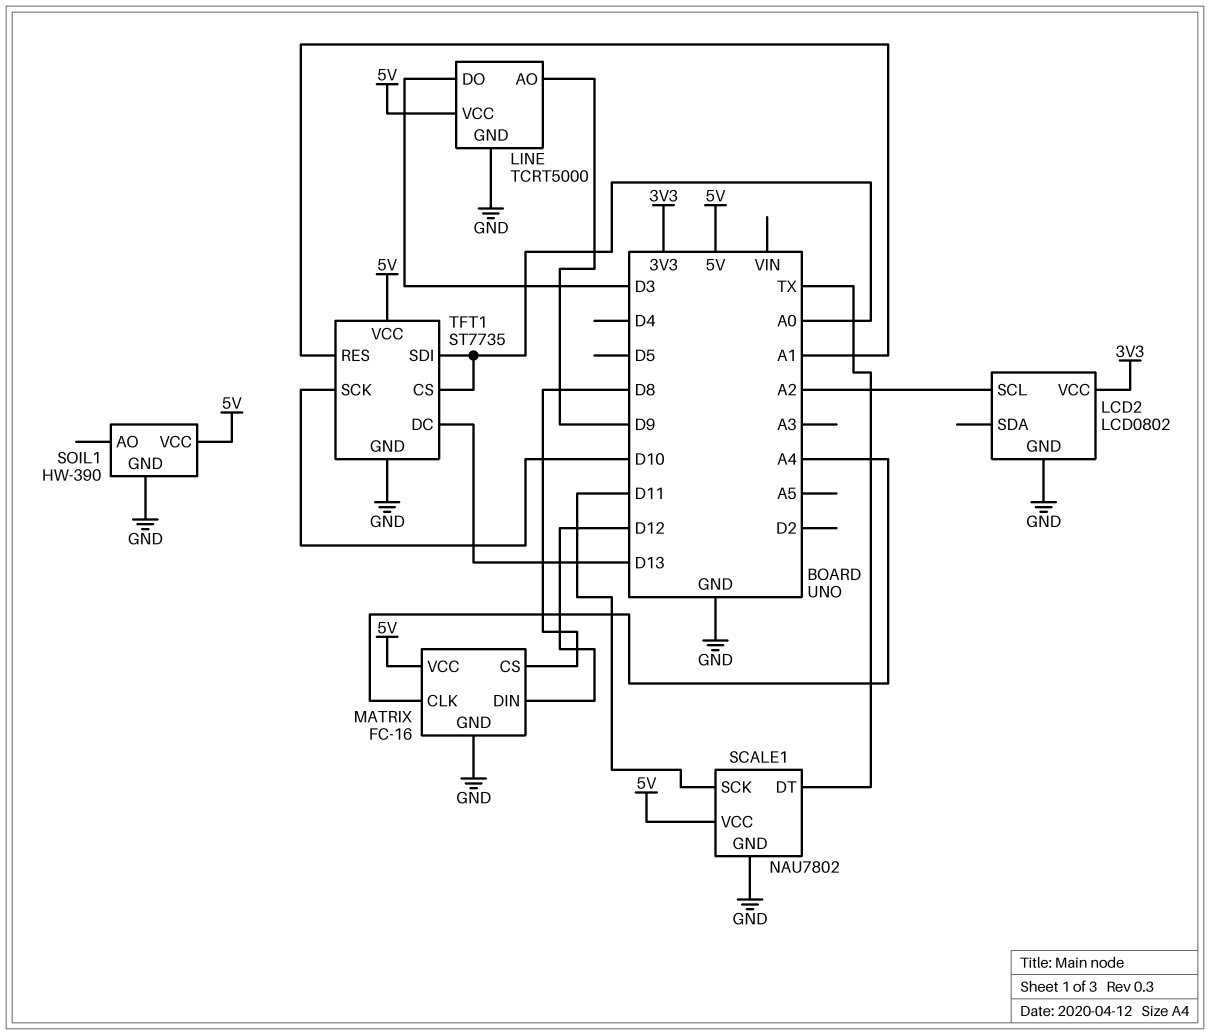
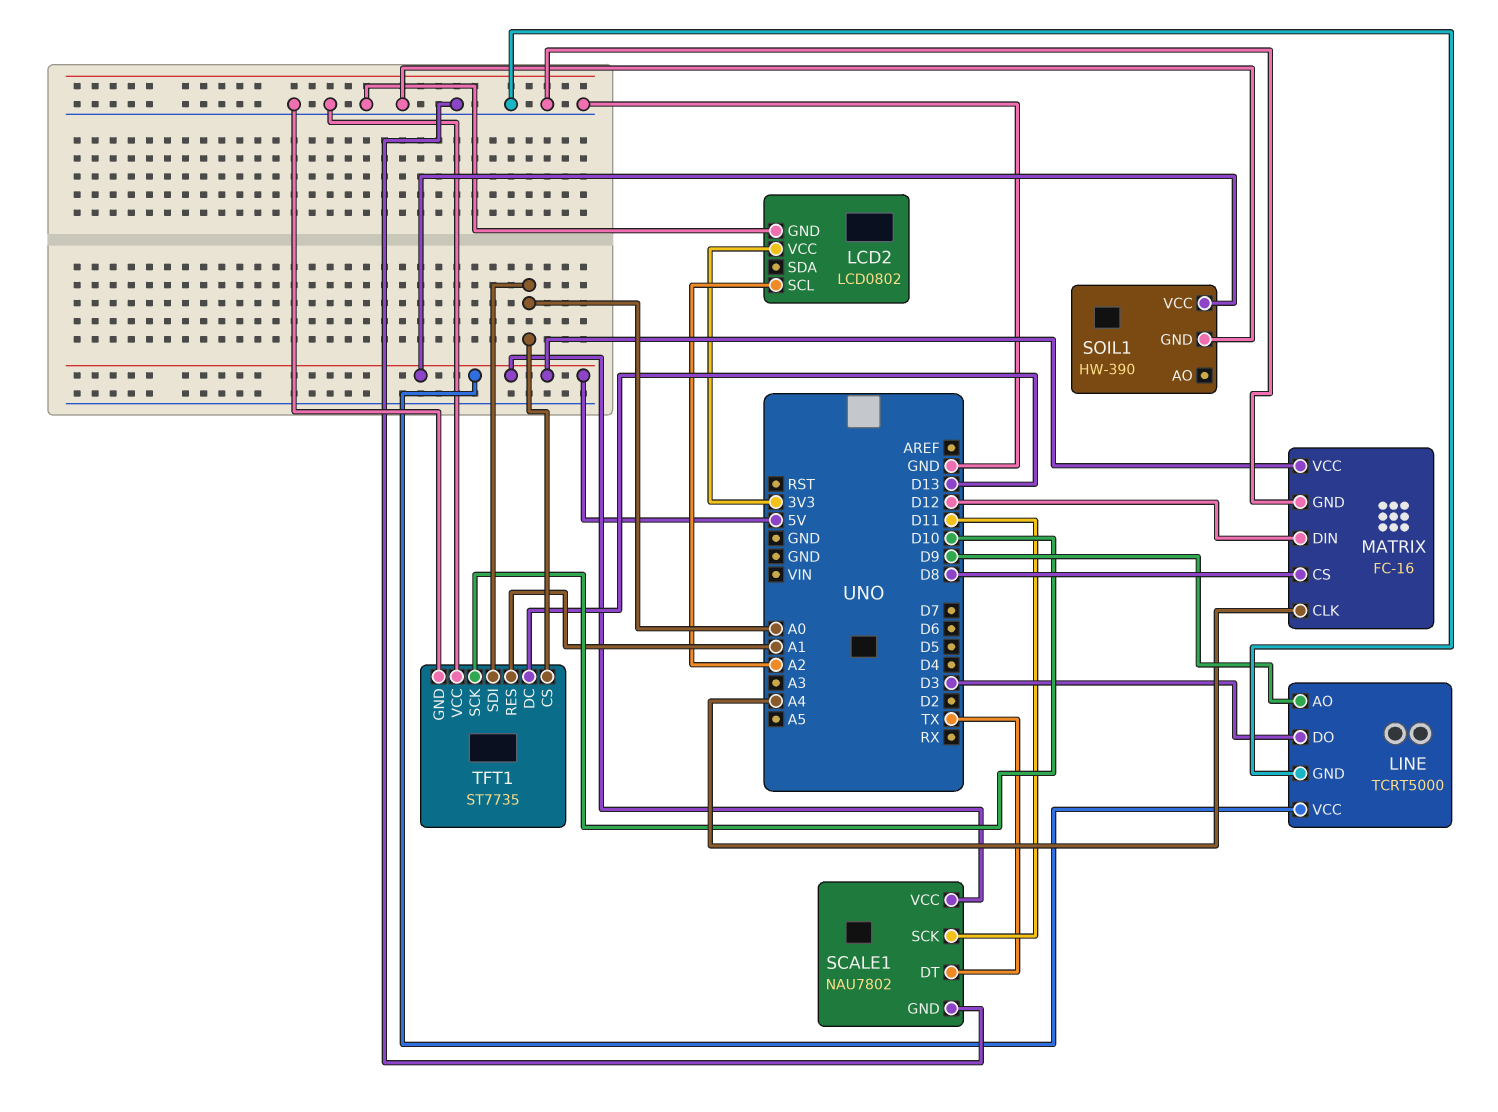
TFT1 pin VCC: 5V -> GND

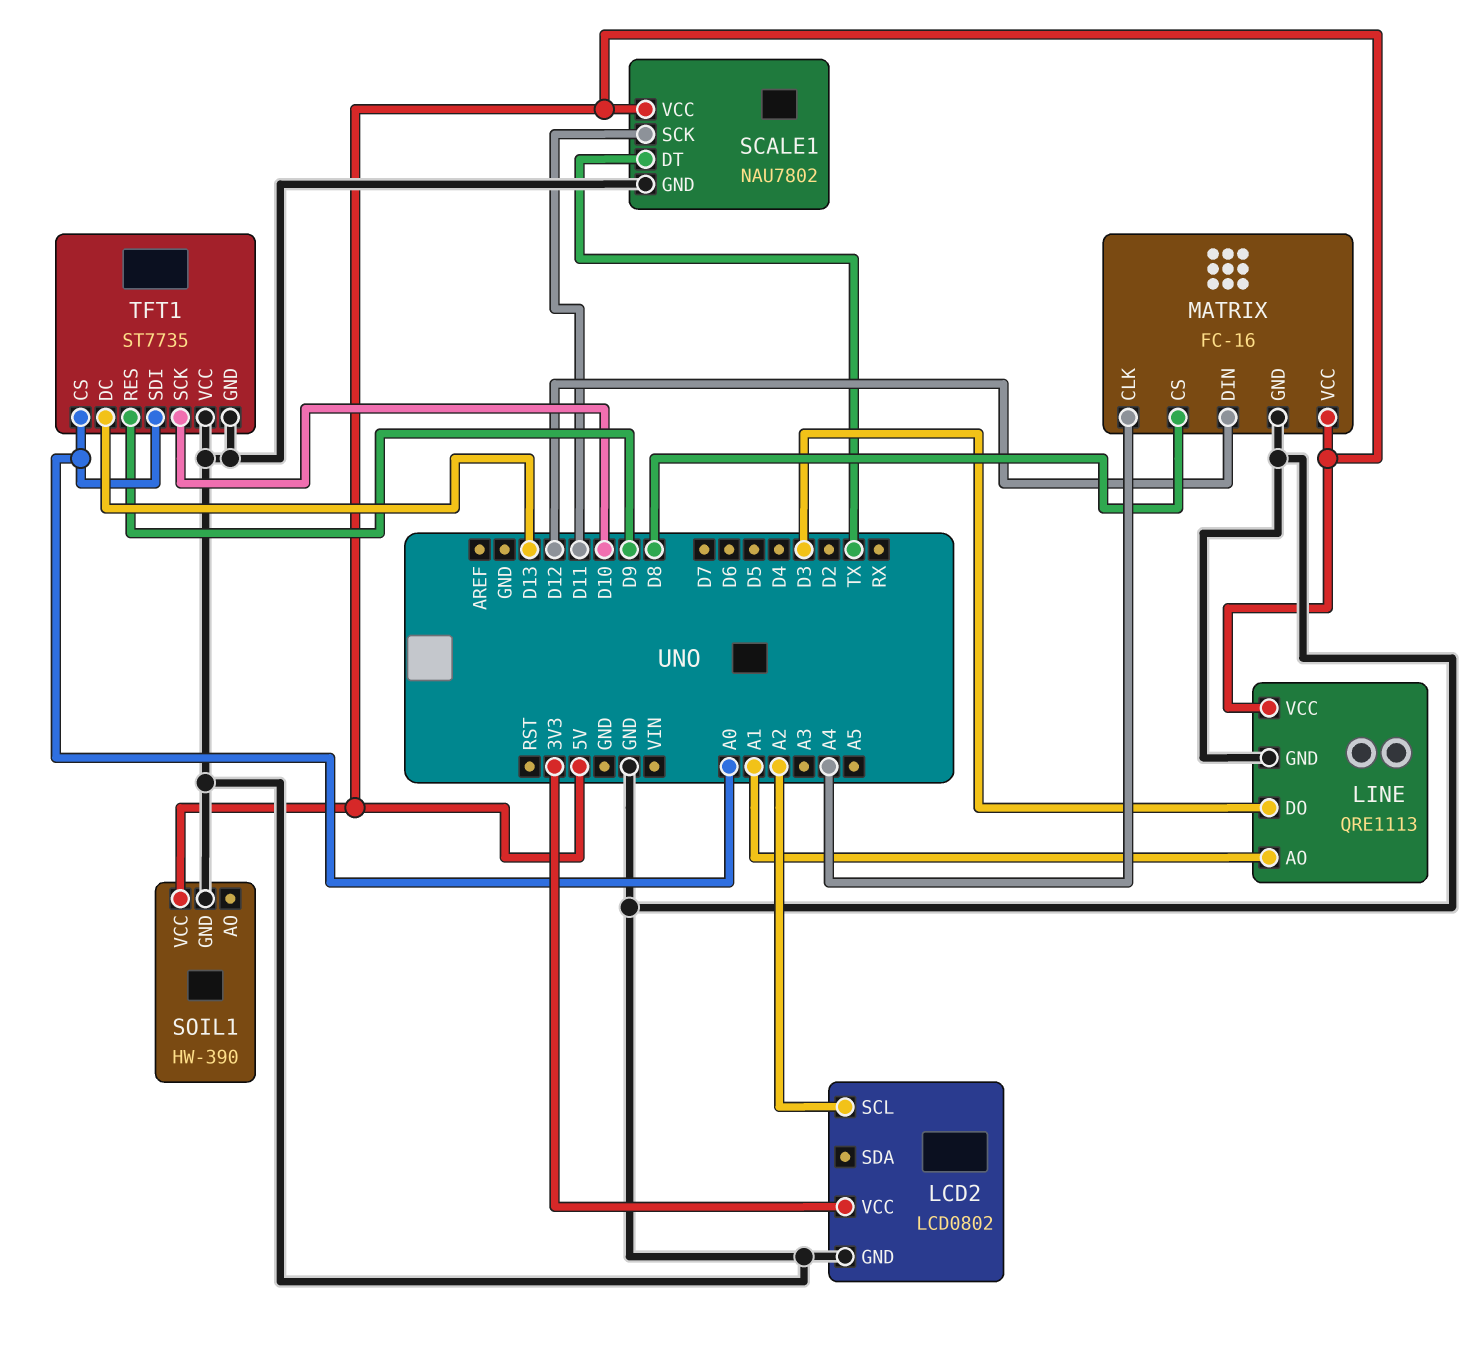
LINE: TCRT5000 -> QRE1113
LINE pin AO: D9 -> A1
TFT1 pin RES: A1 -> D9

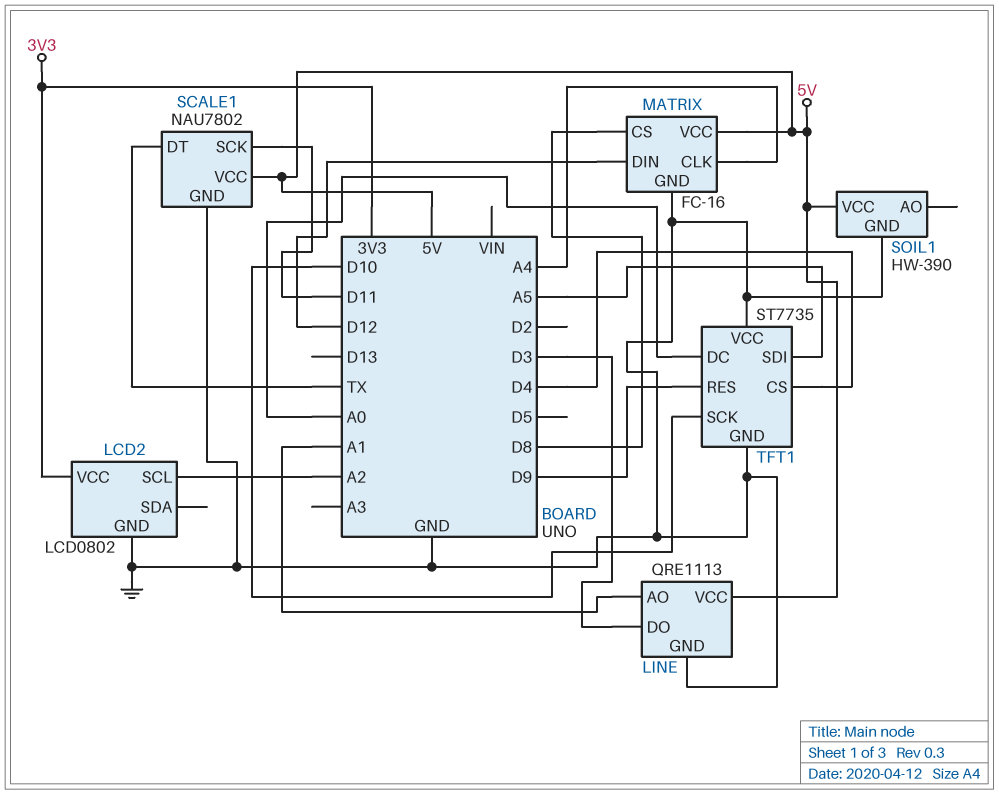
TFT1 pin CS: A0 -> D4
TFT1 pin DC: D13 -> A0
TFT1 pin SDI: A0 -> A5

